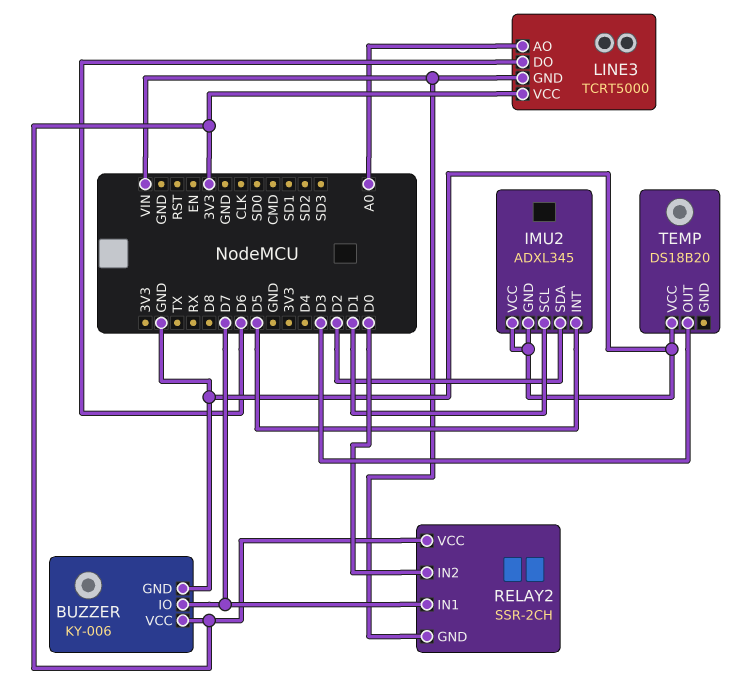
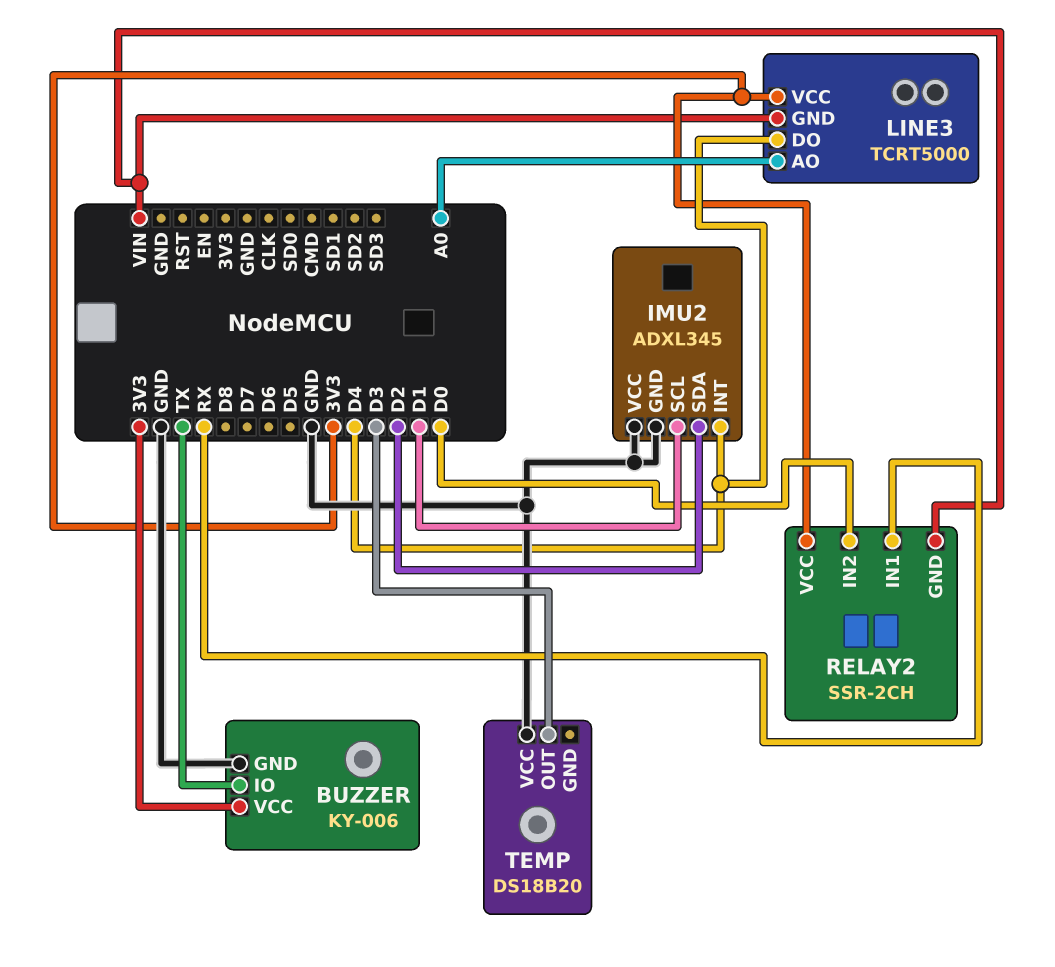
BUZZER pin IO: D7 -> TX
IMU2 pin INT: D5 -> D4
LINE3 pin DO: D6 -> D4
RELAY2 pin IN1: D7 -> RX

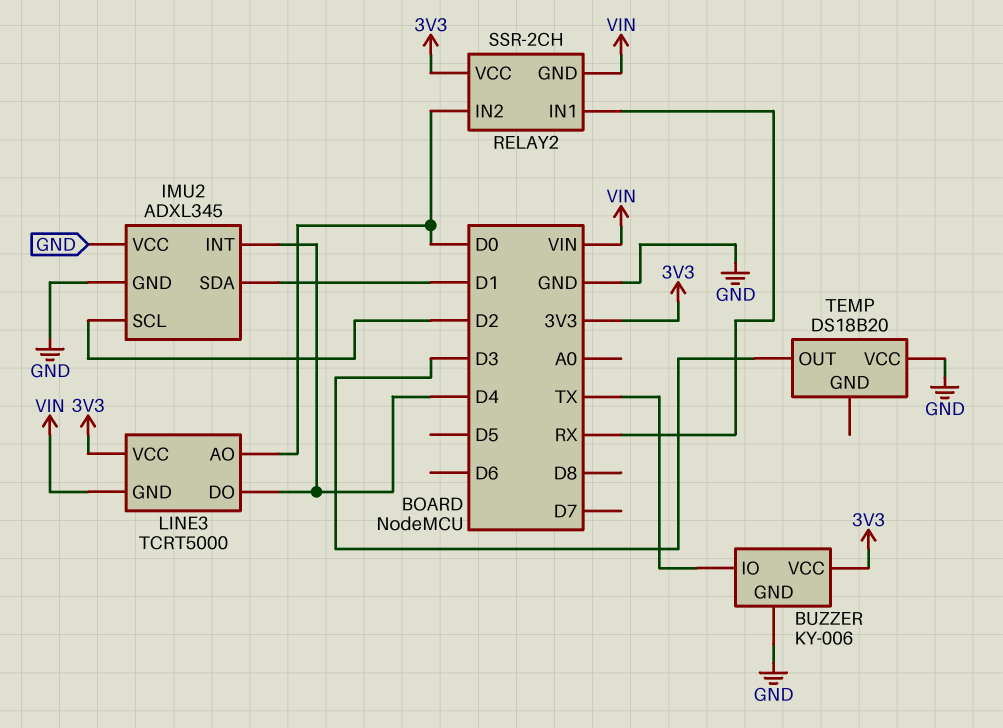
IMU2 pin SCL: D1 -> D2
IMU2 pin SDA: D2 -> D1
LINE3 pin AO: A0 -> D0

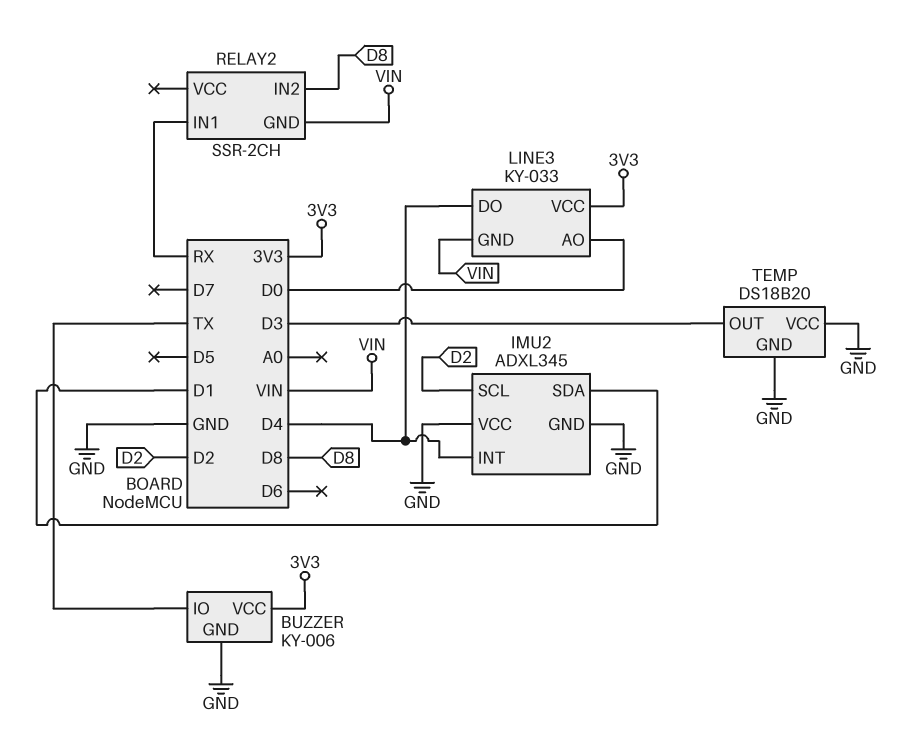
LINE3: TCRT5000 -> KY-033
RELAY2 pin IN2: D0 -> D8
RELAY2 pin VCC: 3V3 -> none
TEMP pin GND: none -> GND

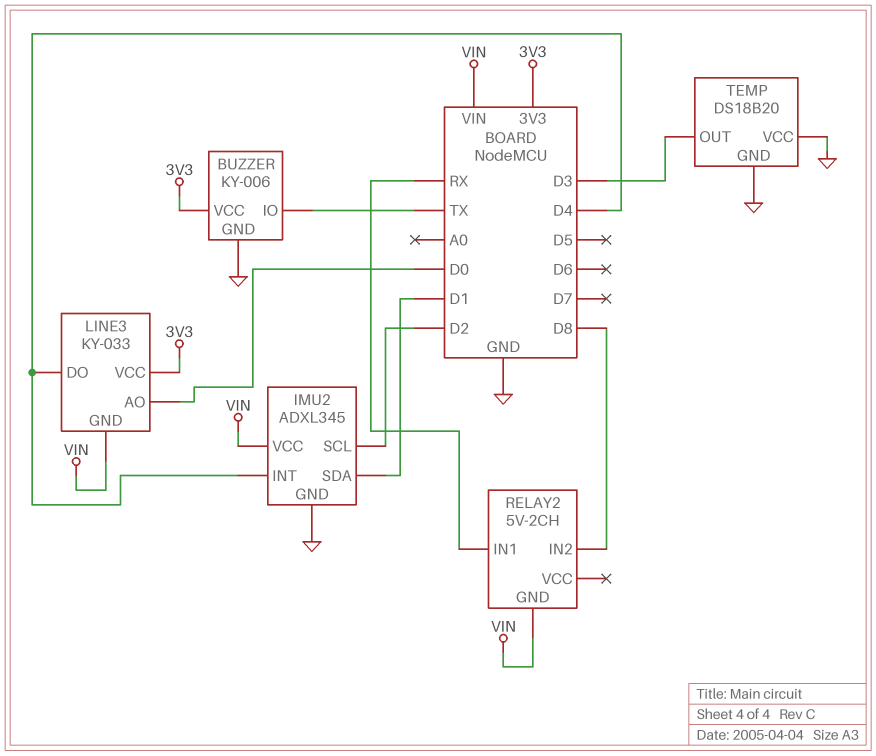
IMU2 pin VCC: GND -> VIN
RELAY2: SSR-2CH -> 5V-2CH

